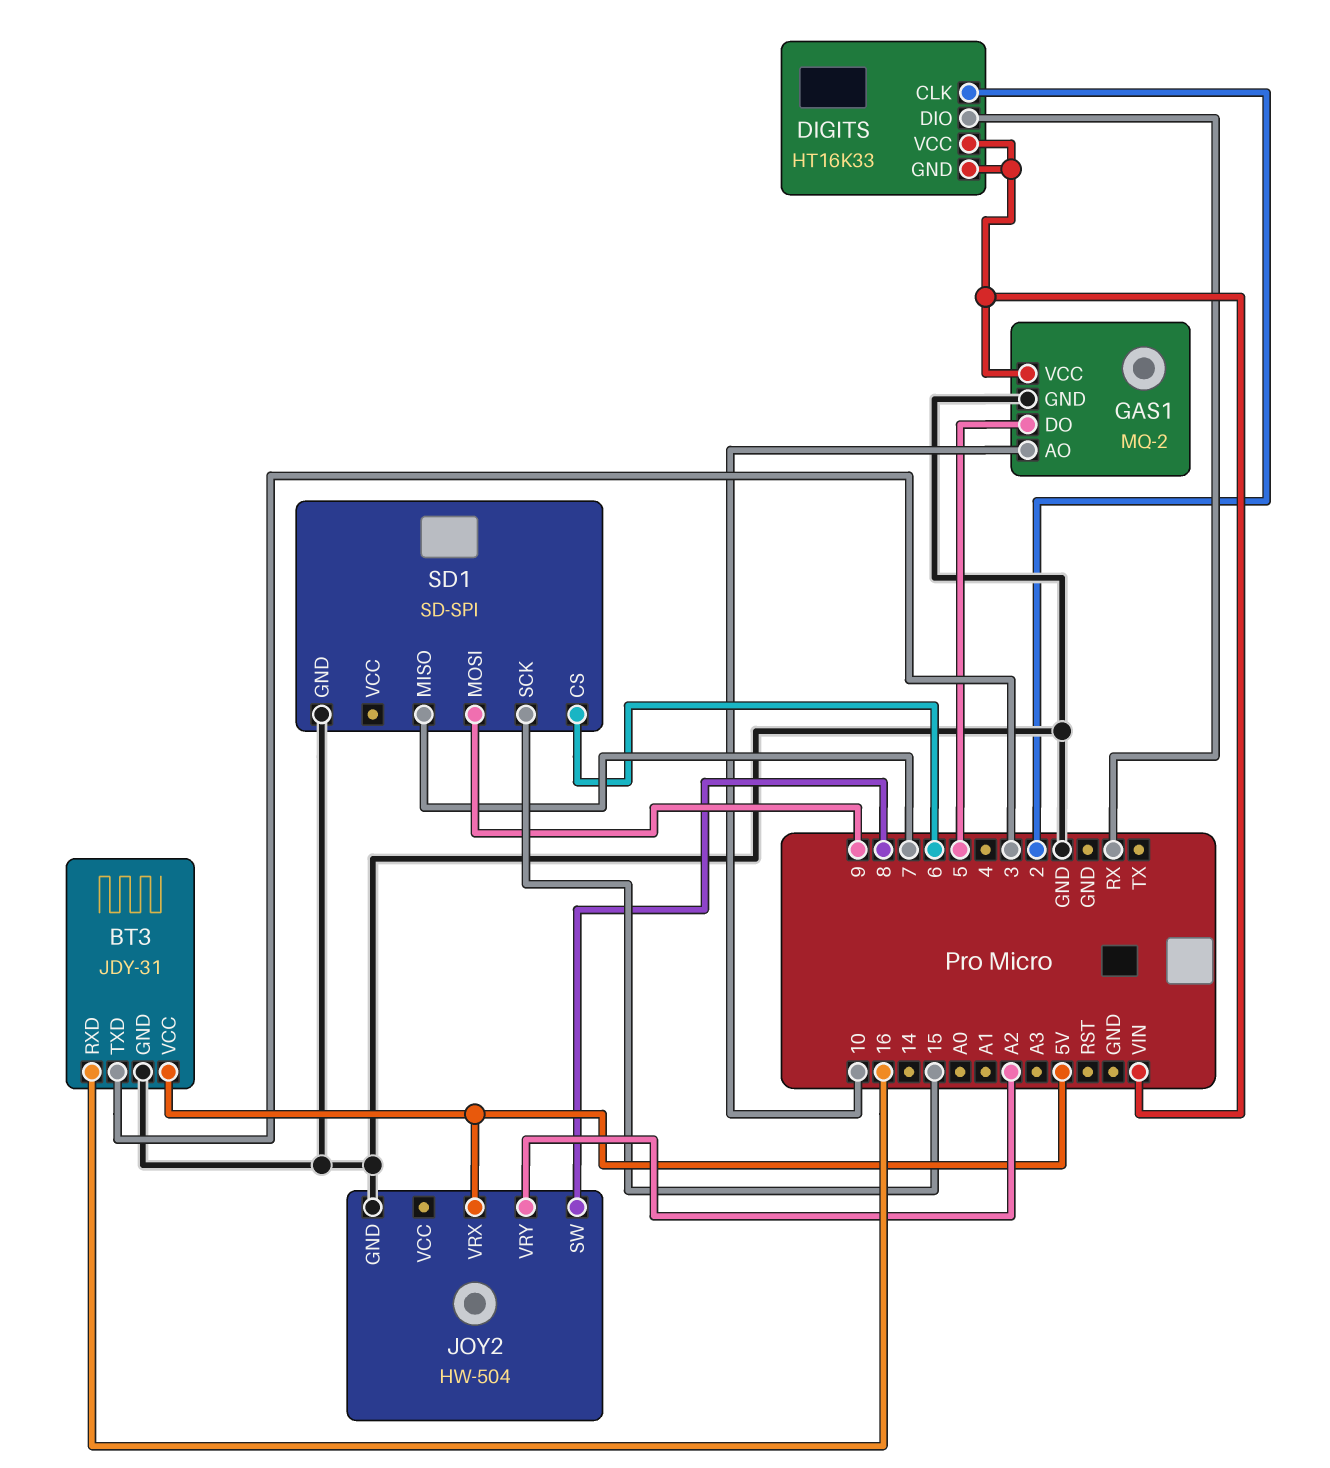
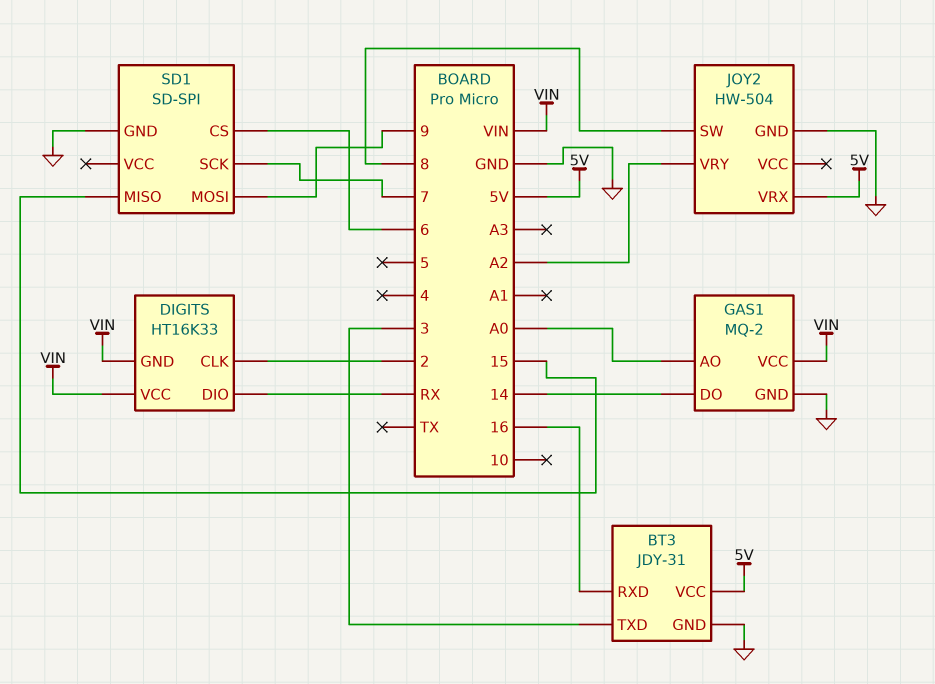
GAS1 pin AO: 10 -> A0
GAS1 pin DO: 5 -> 14
SD1 pin MISO: 7 -> 15
SD1 pin SCK: 15 -> 7

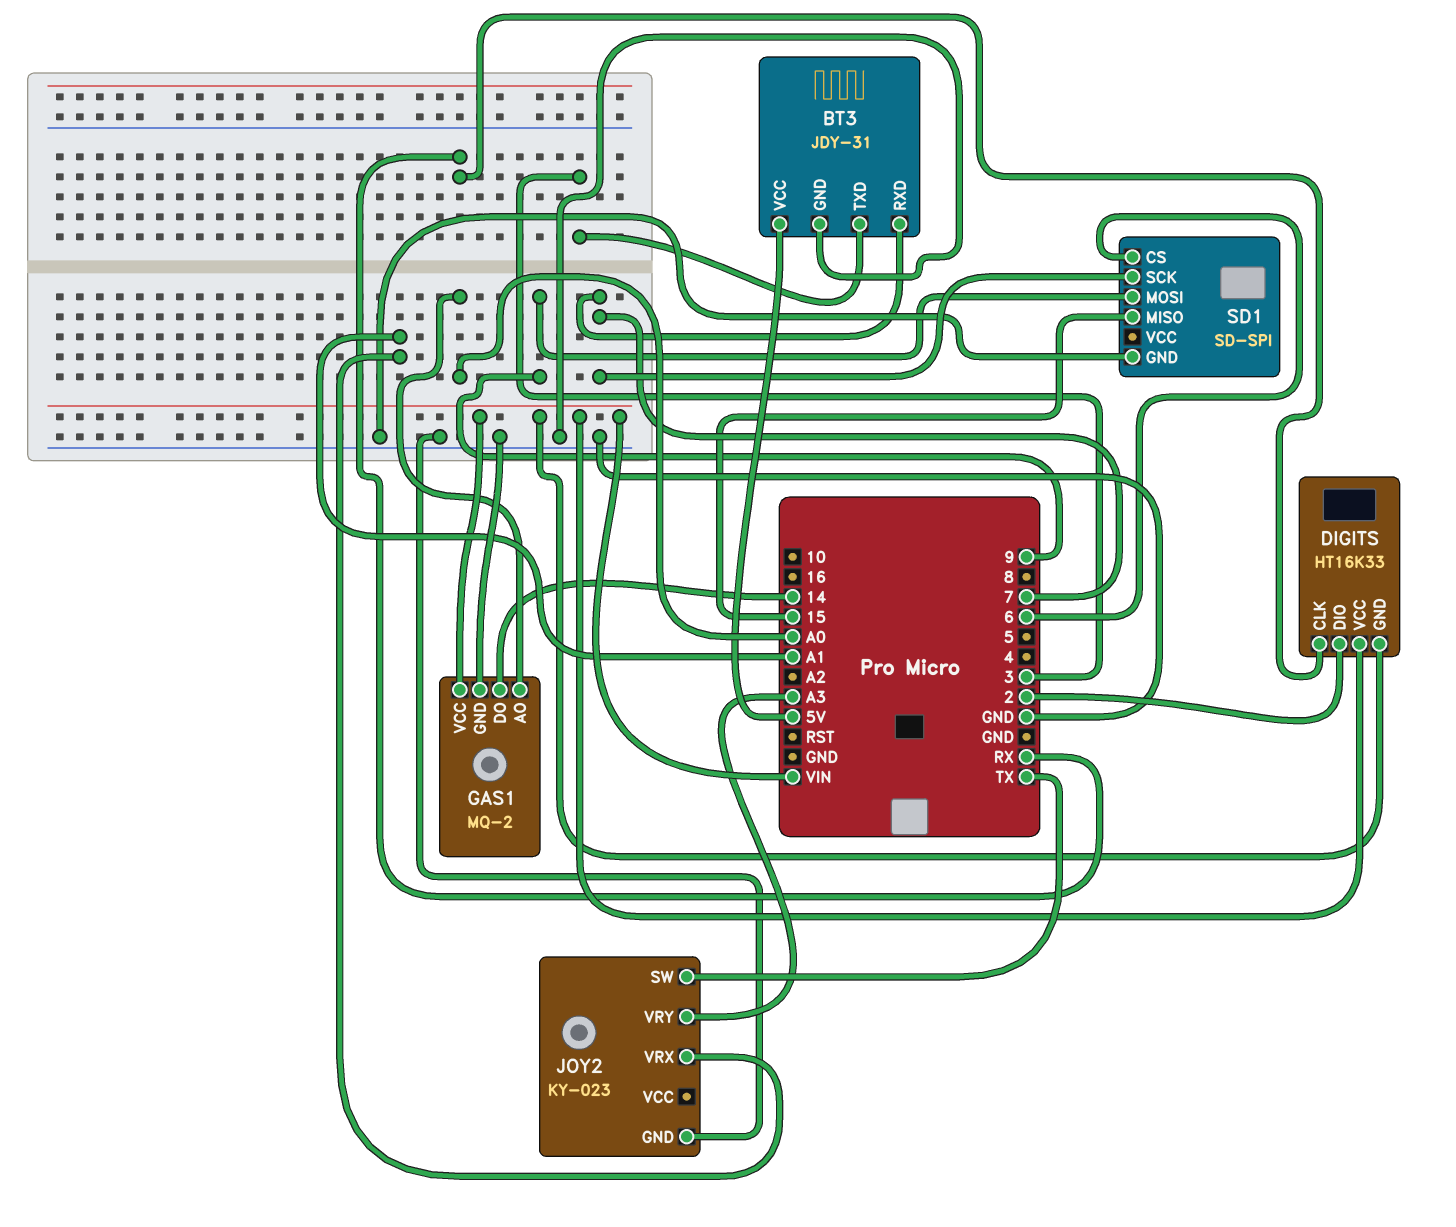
BT3 pin RXD: 16 -> 7
DIGITS pin CLK: 2 -> RX
DIGITS pin DIO: RX -> 2
JOY2: HW-504 -> KY-023
JOY2 pin SW: 8 -> TX
JOY2 pin VRX: 5V -> A1
JOY2 pin VRY: A2 -> A3

